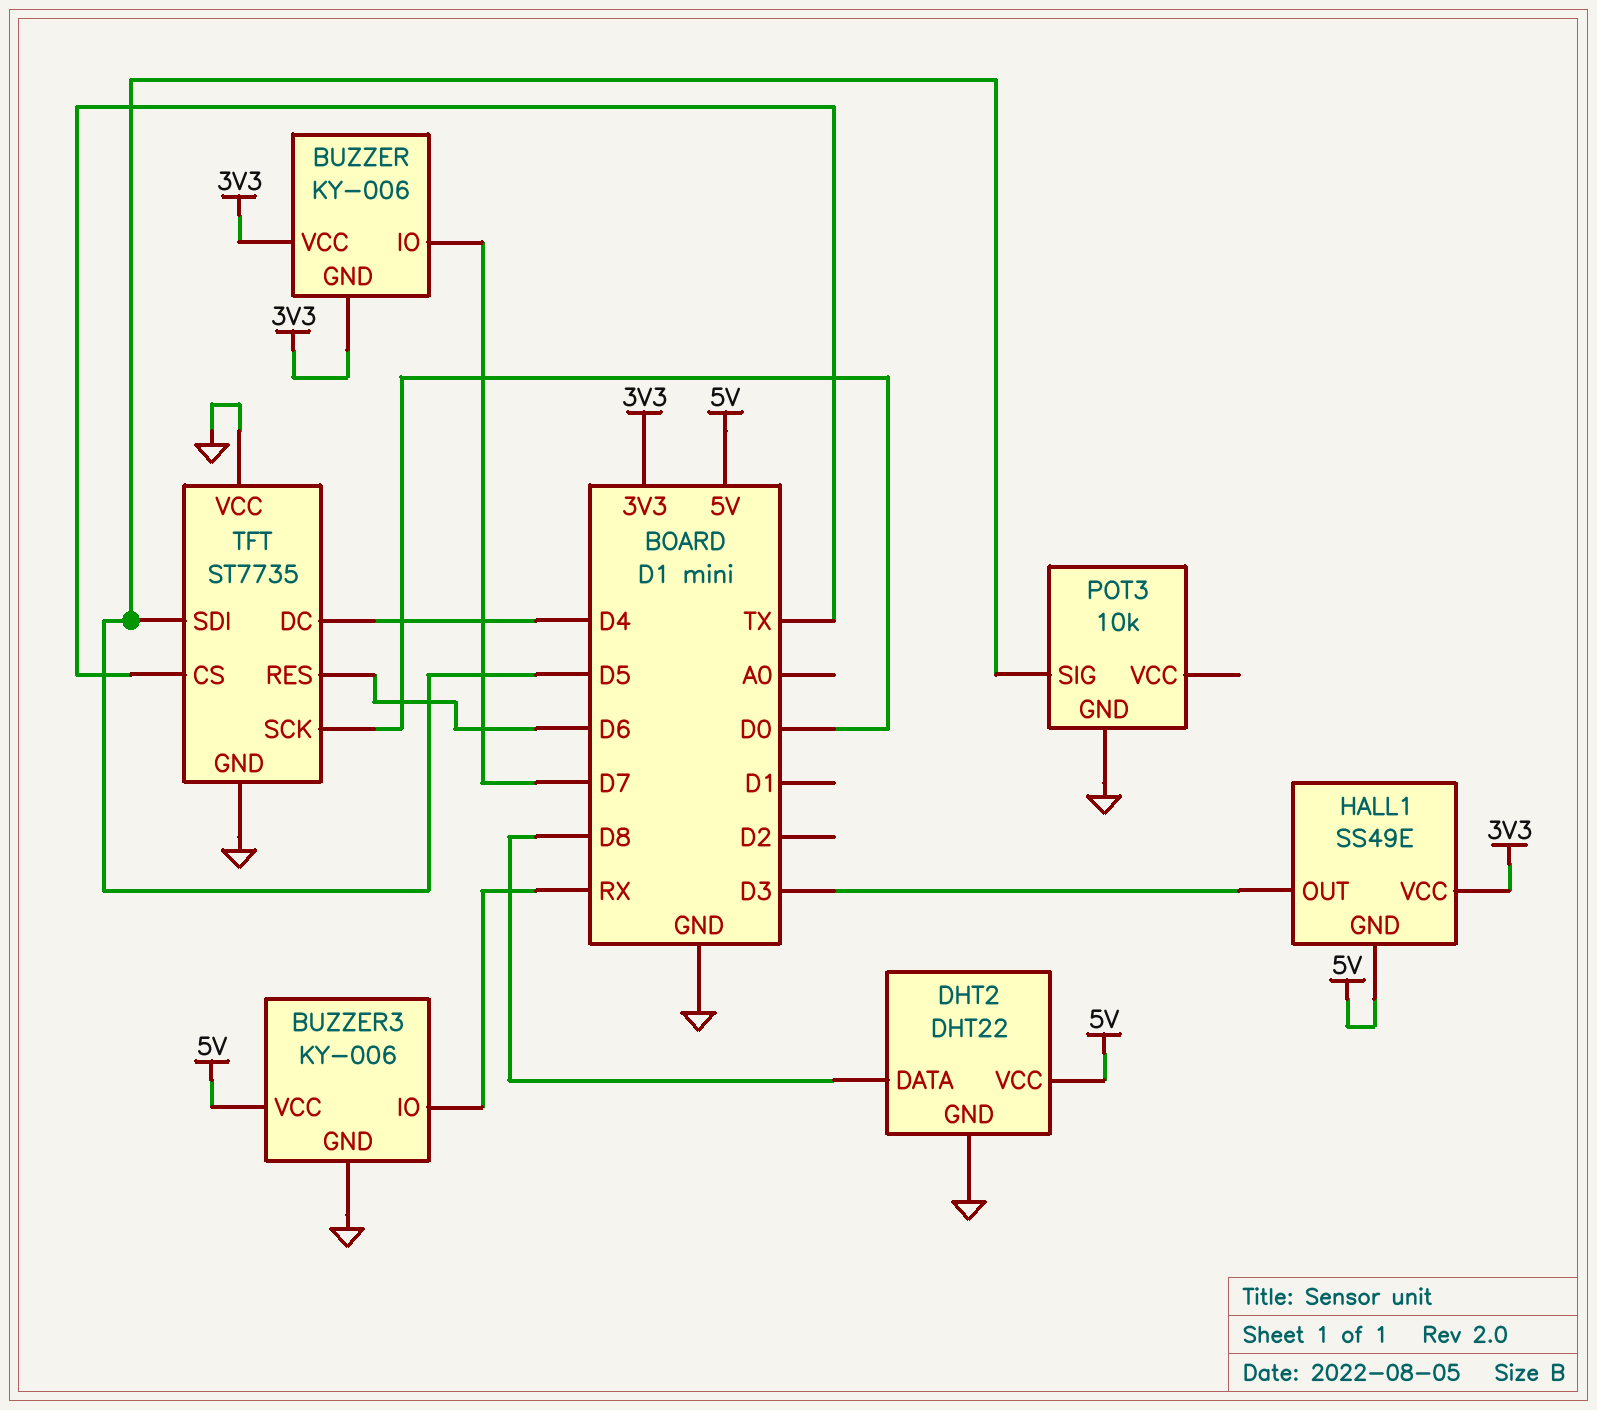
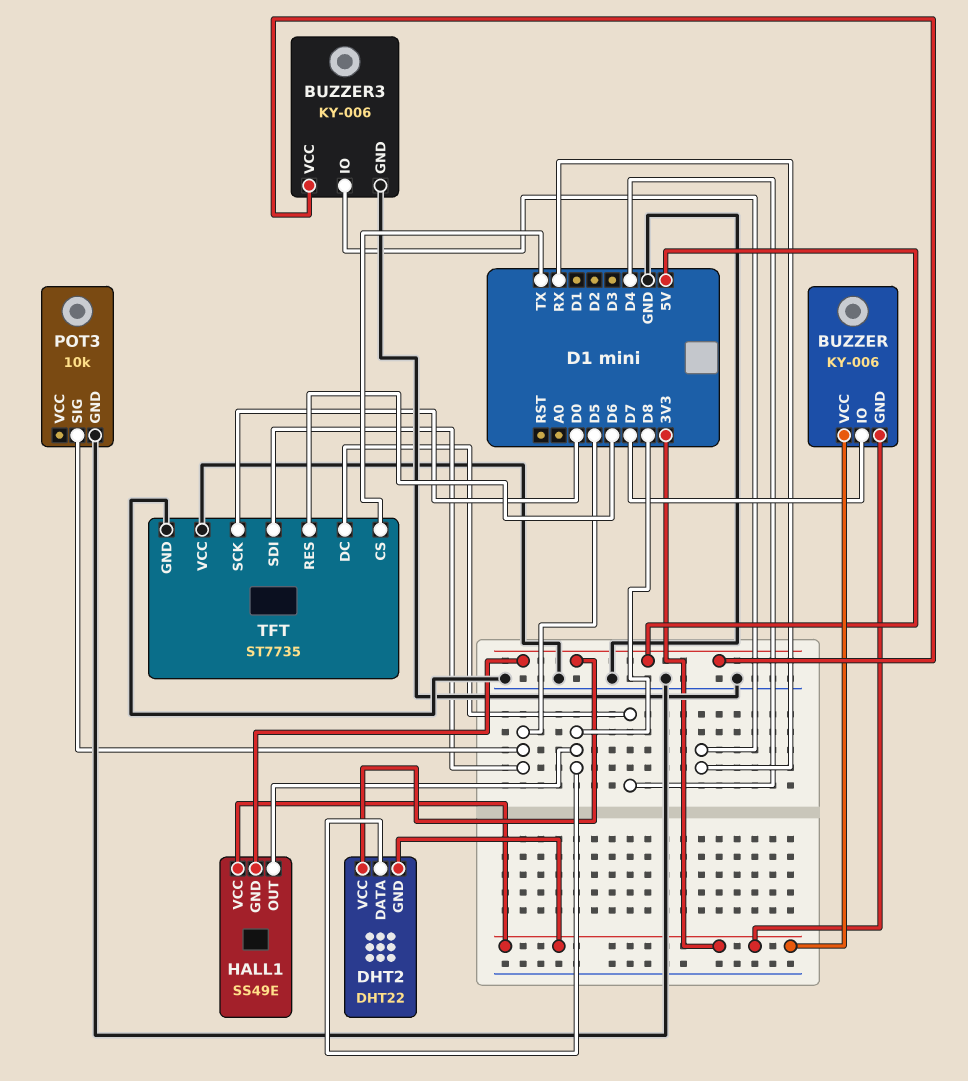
DHT2 pin GND: GND -> 3V3
HALL1 pin OUT: D3 -> D8

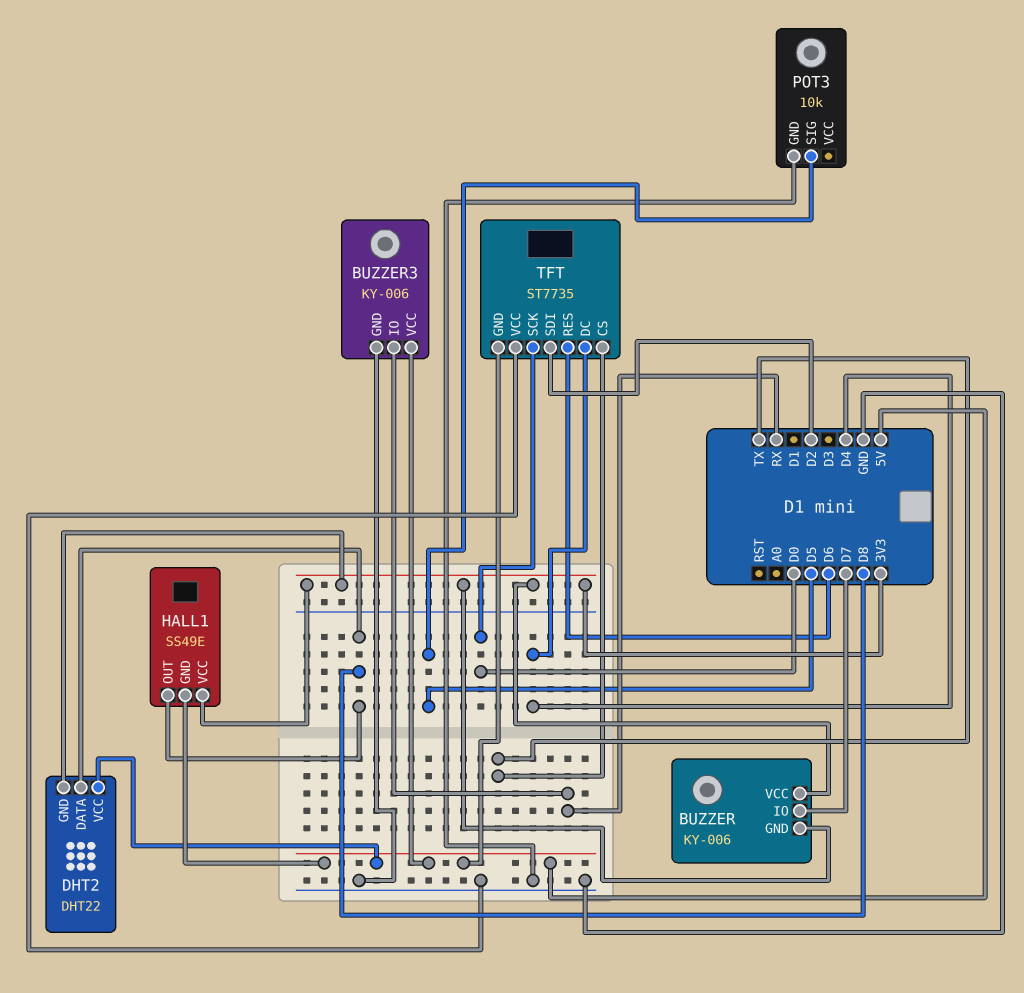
TFT pin GND: GND -> 5V
TFT pin SDI: D5 -> D2

